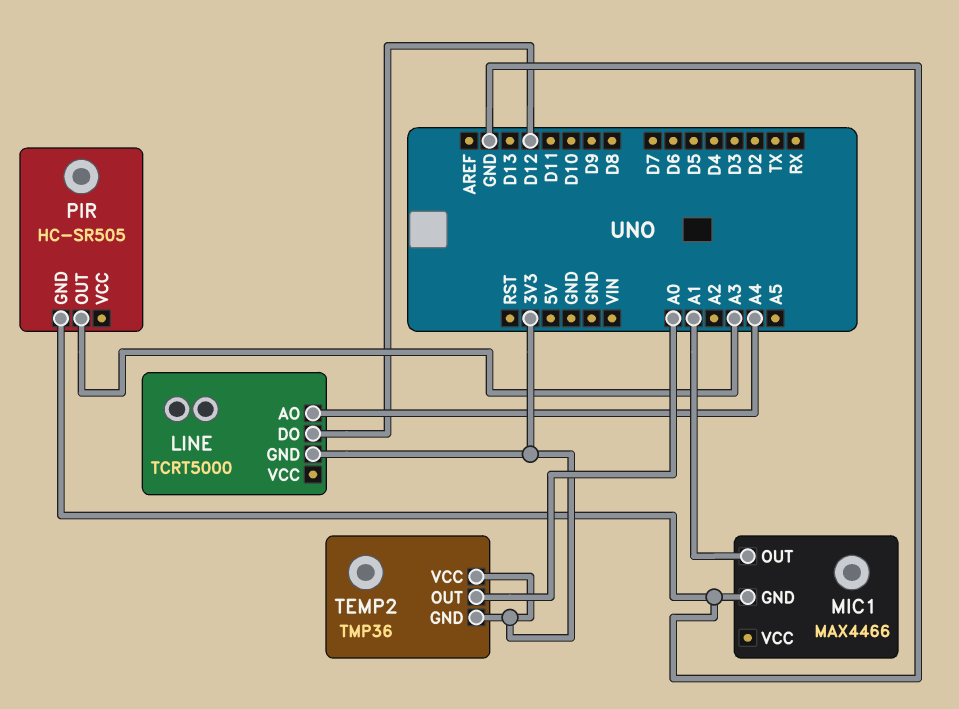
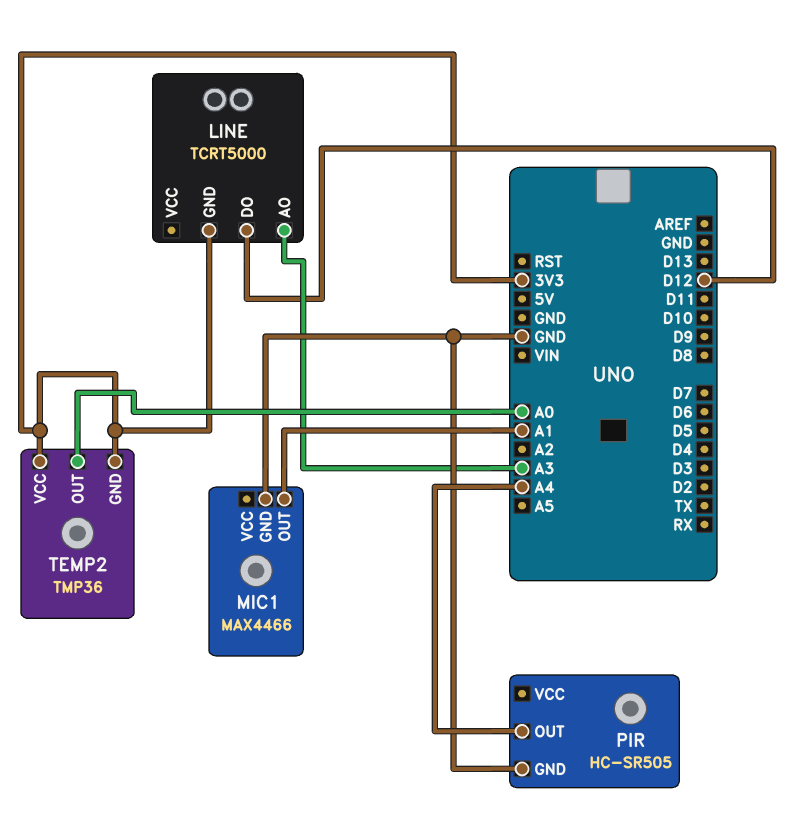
LINE pin AO: A4 -> A3
PIR pin OUT: A3 -> A4

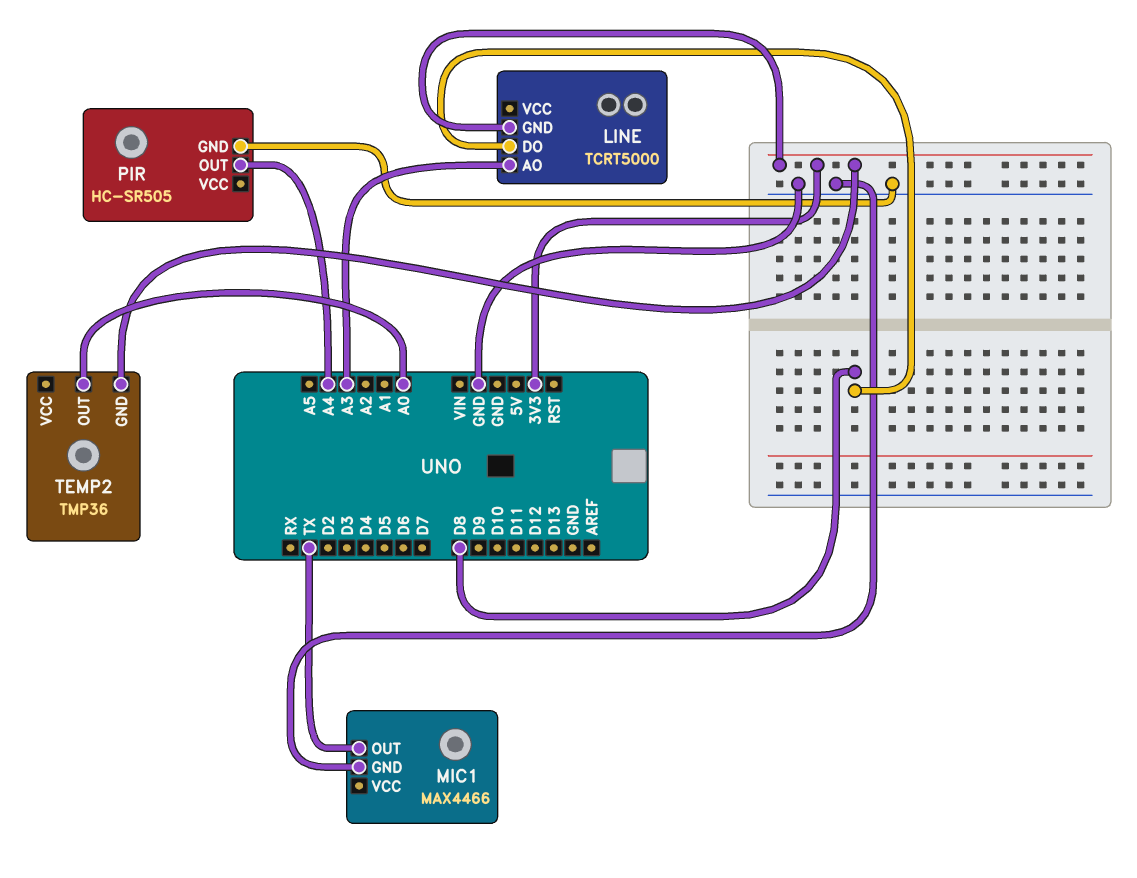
LINE pin DO: D12 -> D8
MIC1 pin OUT: A1 -> TX
TEMP2 pin VCC: 3V3 -> none

